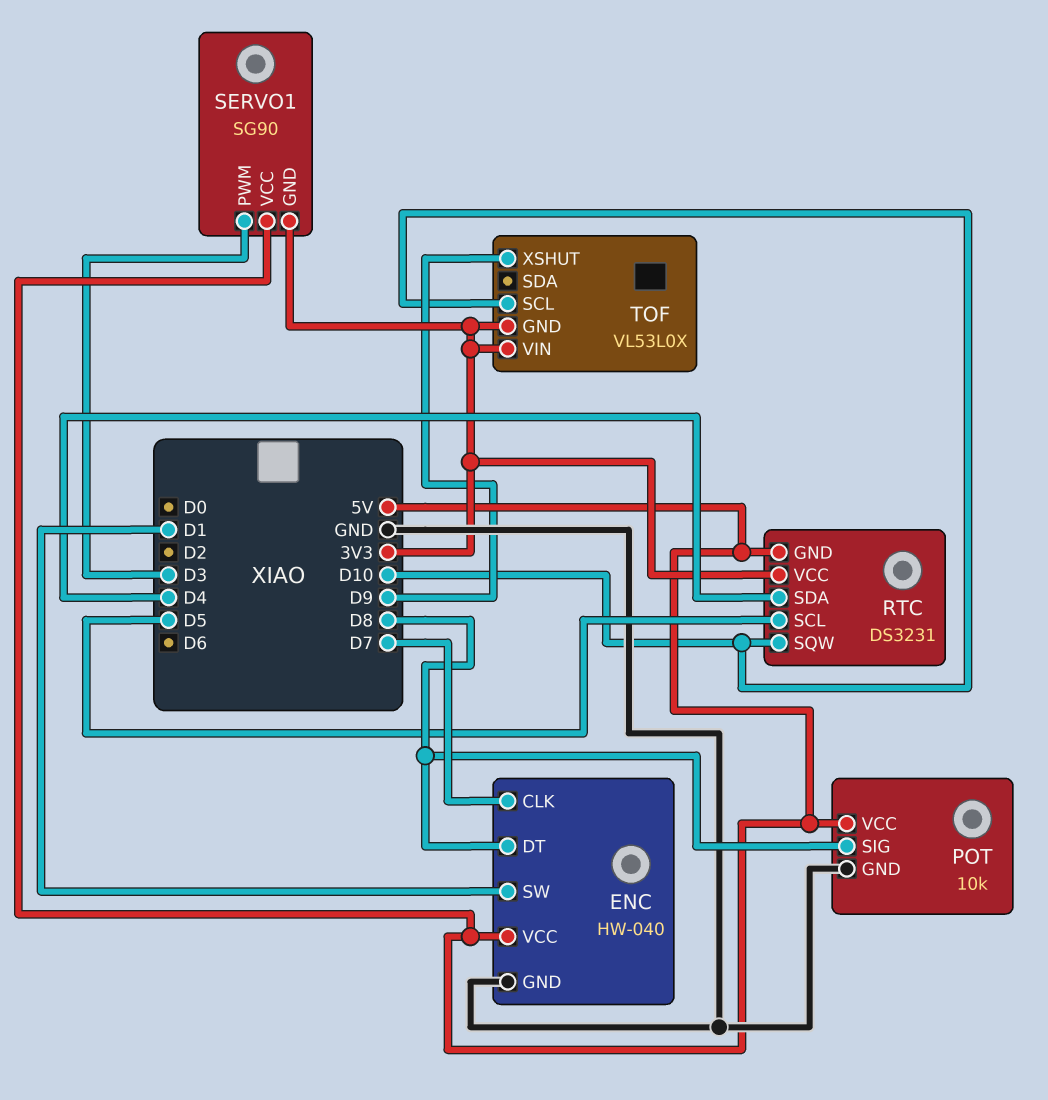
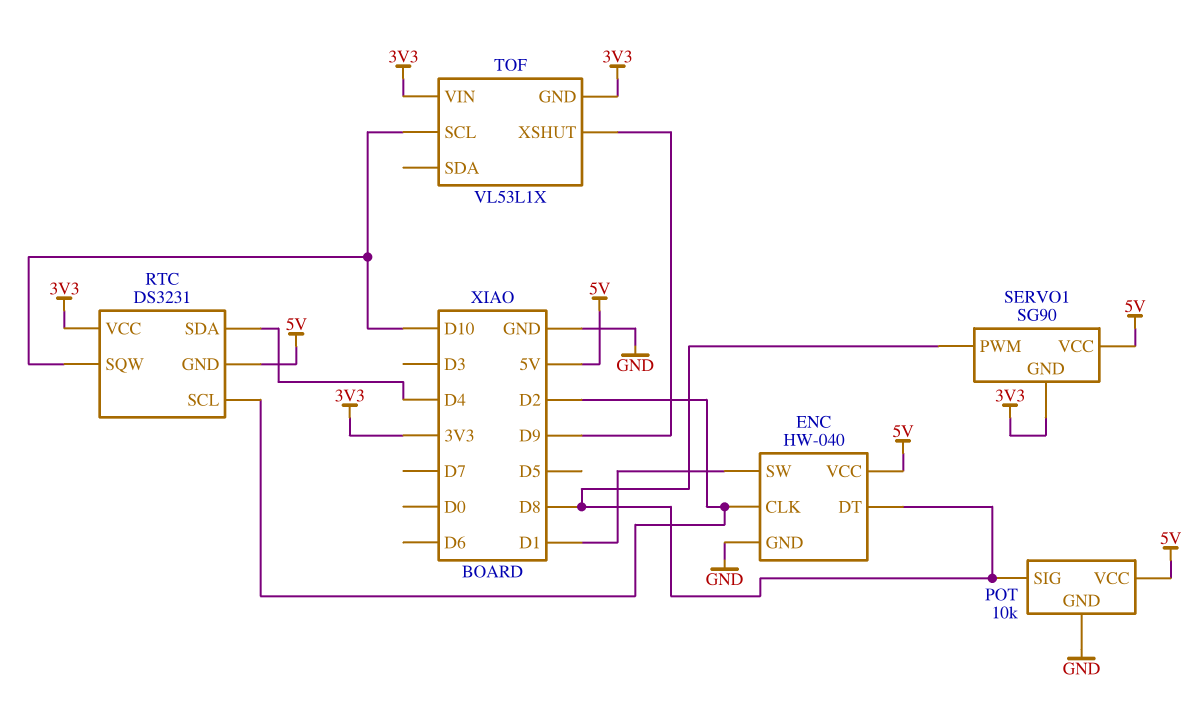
ENC pin CLK: D7 -> D2
RTC pin SCL: D5 -> D2
SERVO1 pin PWM: D3 -> D8
TOF: VL53L0X -> VL53L1X

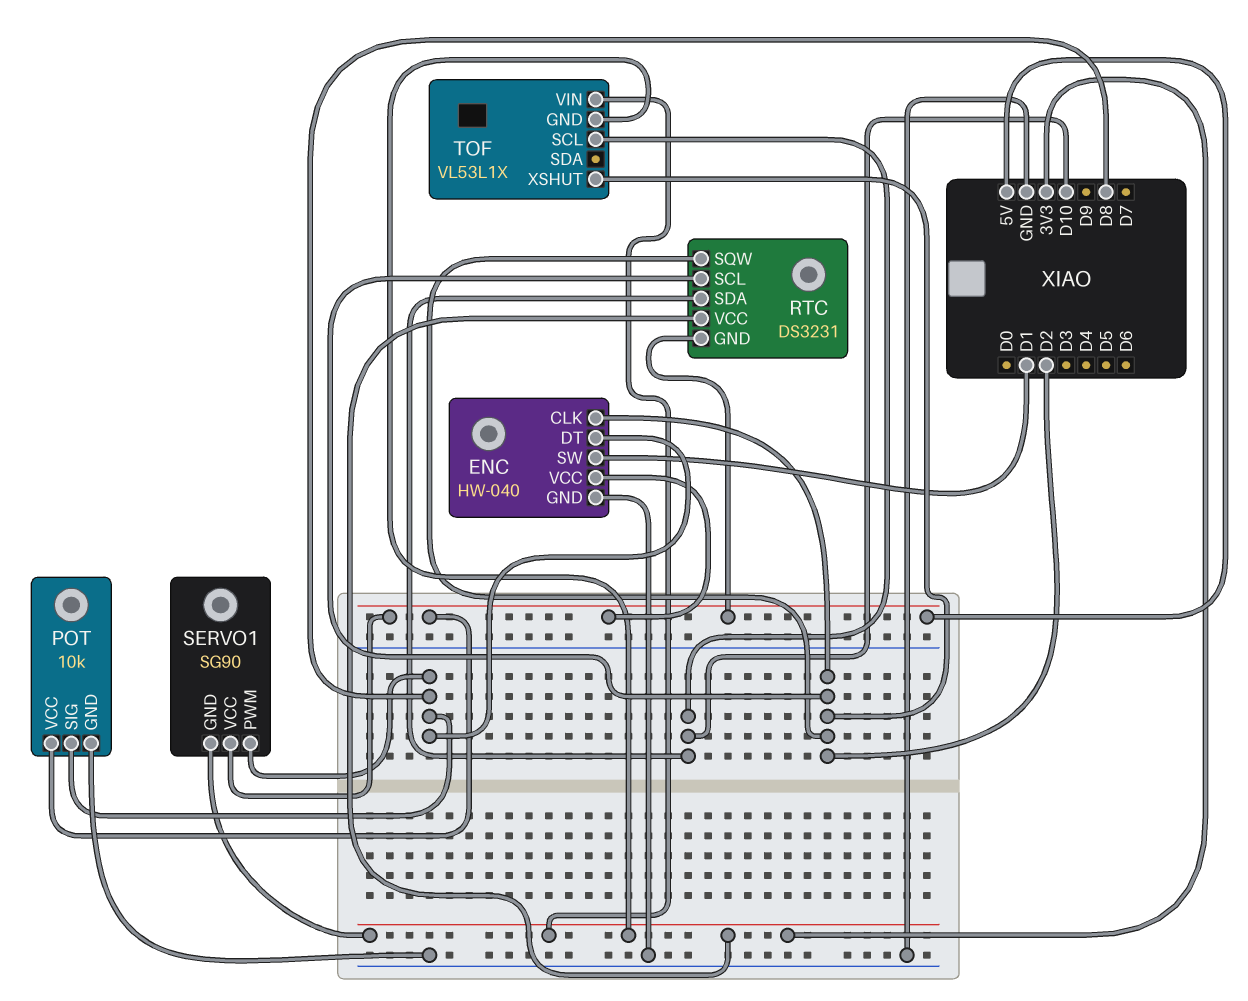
RTC pin SDA: D4 -> D10
RTC pin SQW: D10 -> D2
TOF pin XSHUT: D9 -> D2

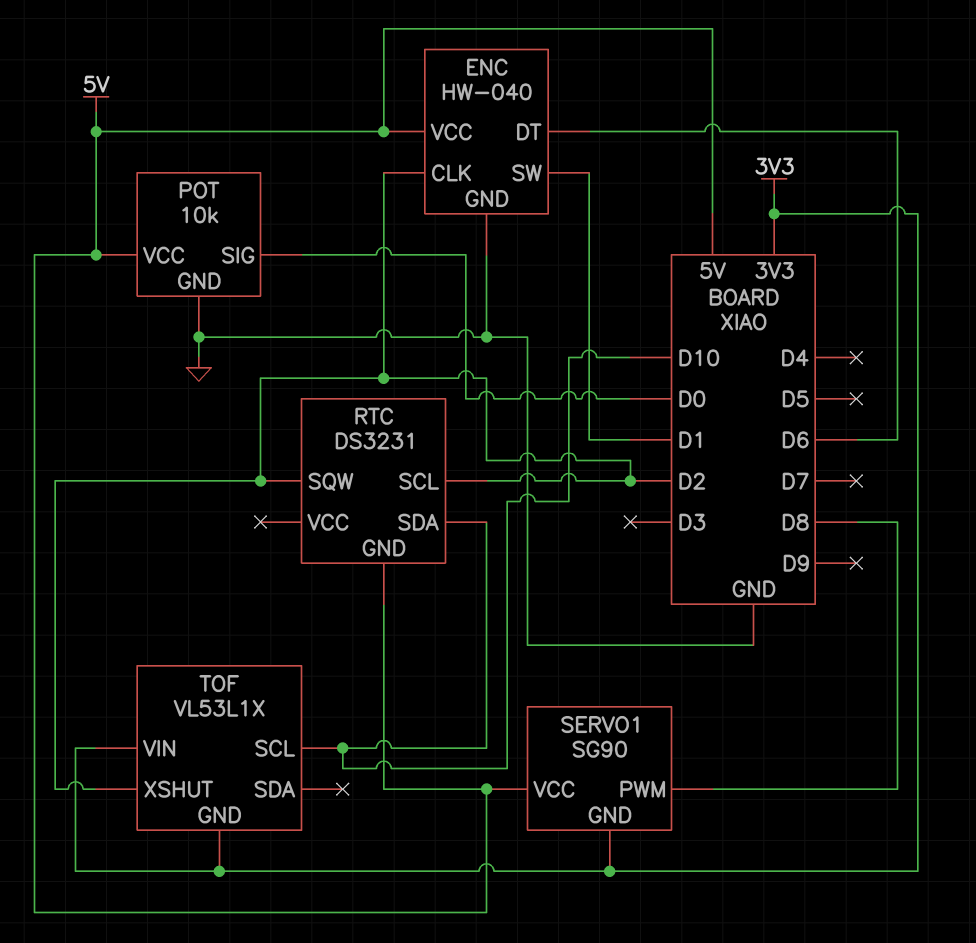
ENC pin DT: D8 -> D6
POT pin SIG: D8 -> D0
RTC pin VCC: 3V3 -> none

